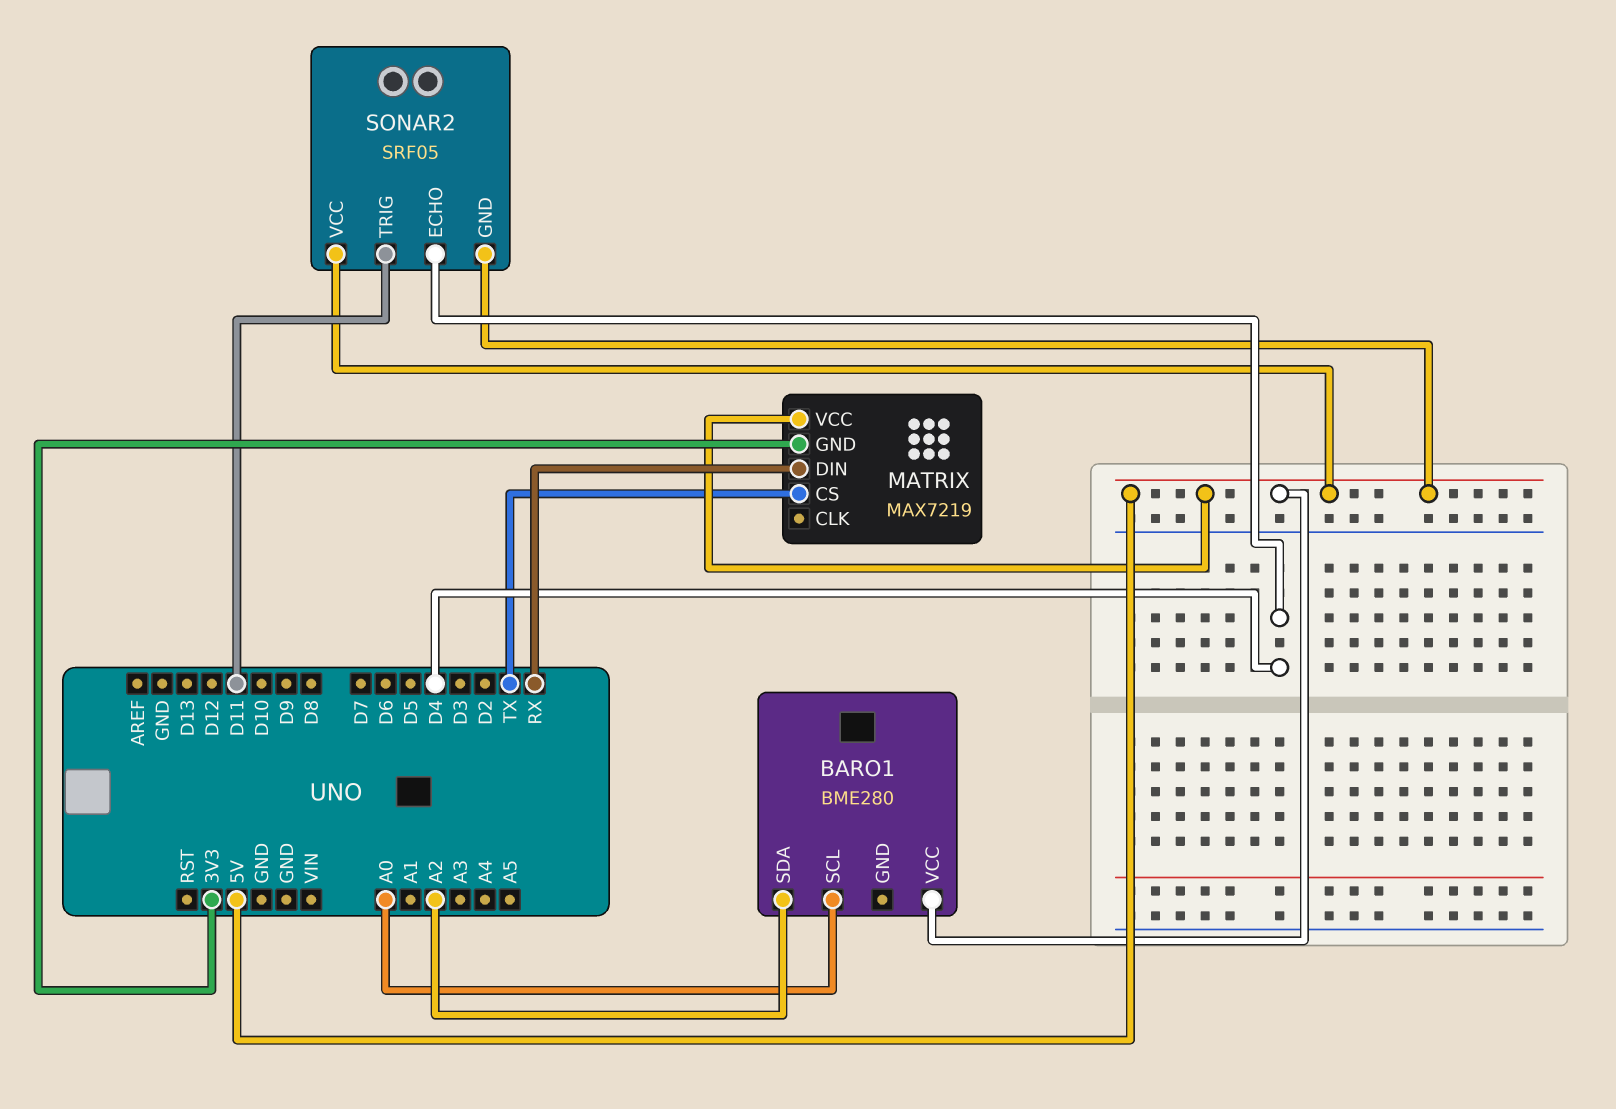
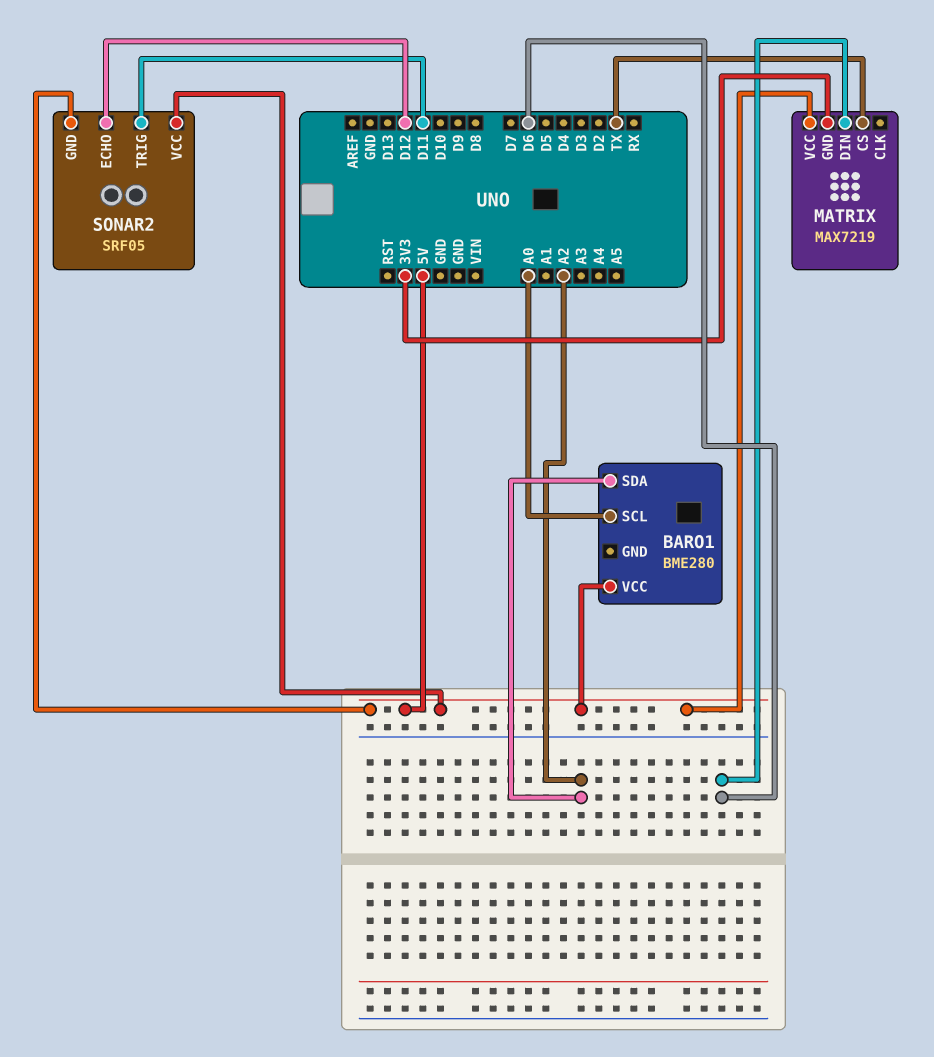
MATRIX pin DIN: RX -> D6
SONAR2 pin ECHO: D4 -> D12

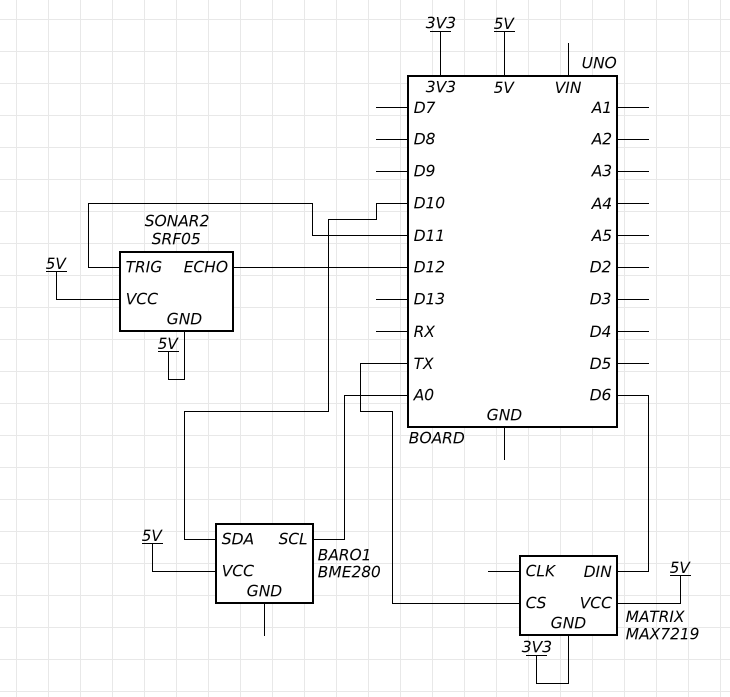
BARO1 pin SDA: A2 -> D10

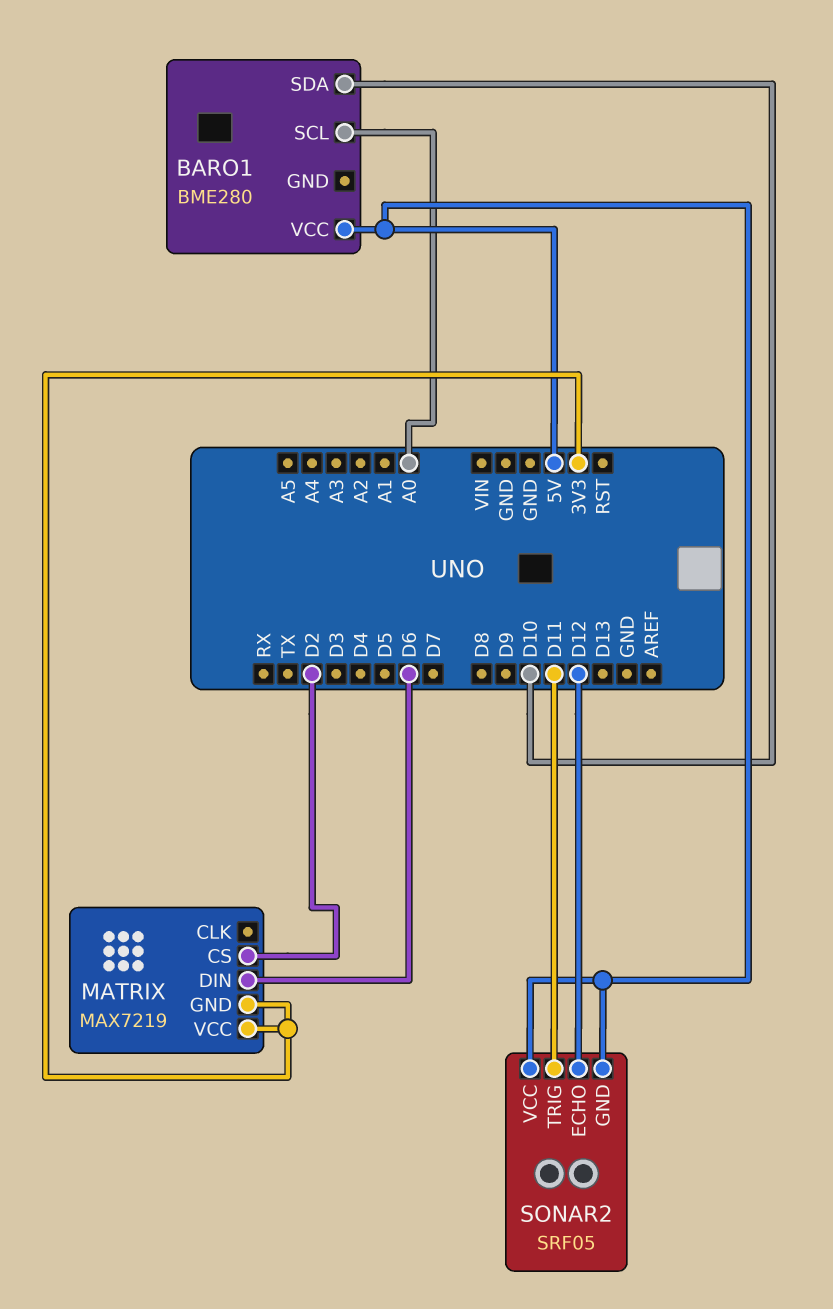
MATRIX pin CS: TX -> D2
MATRIX pin VCC: 5V -> 3V3

